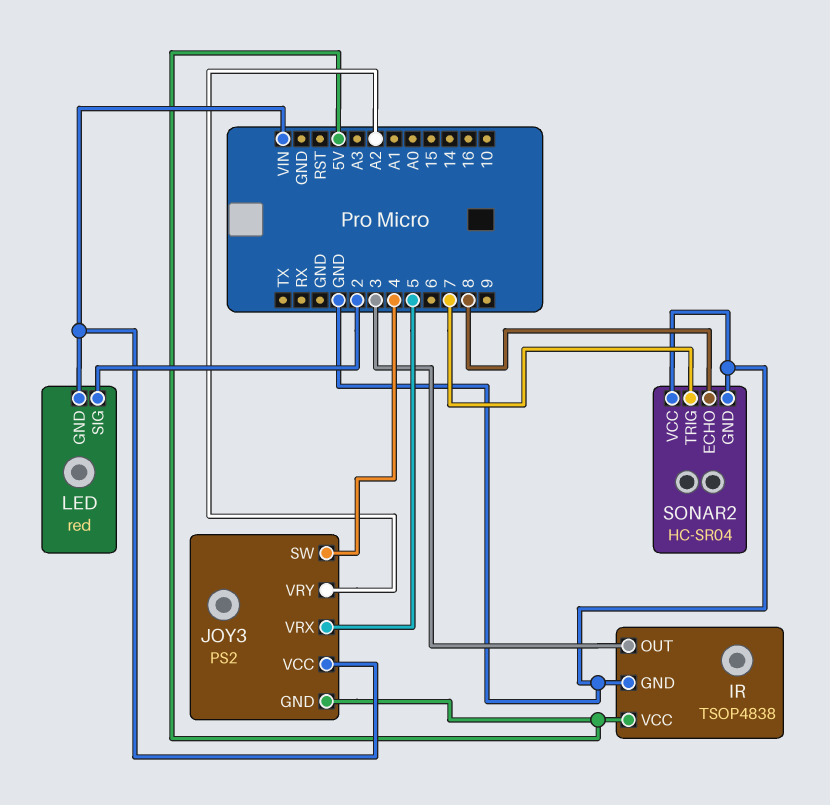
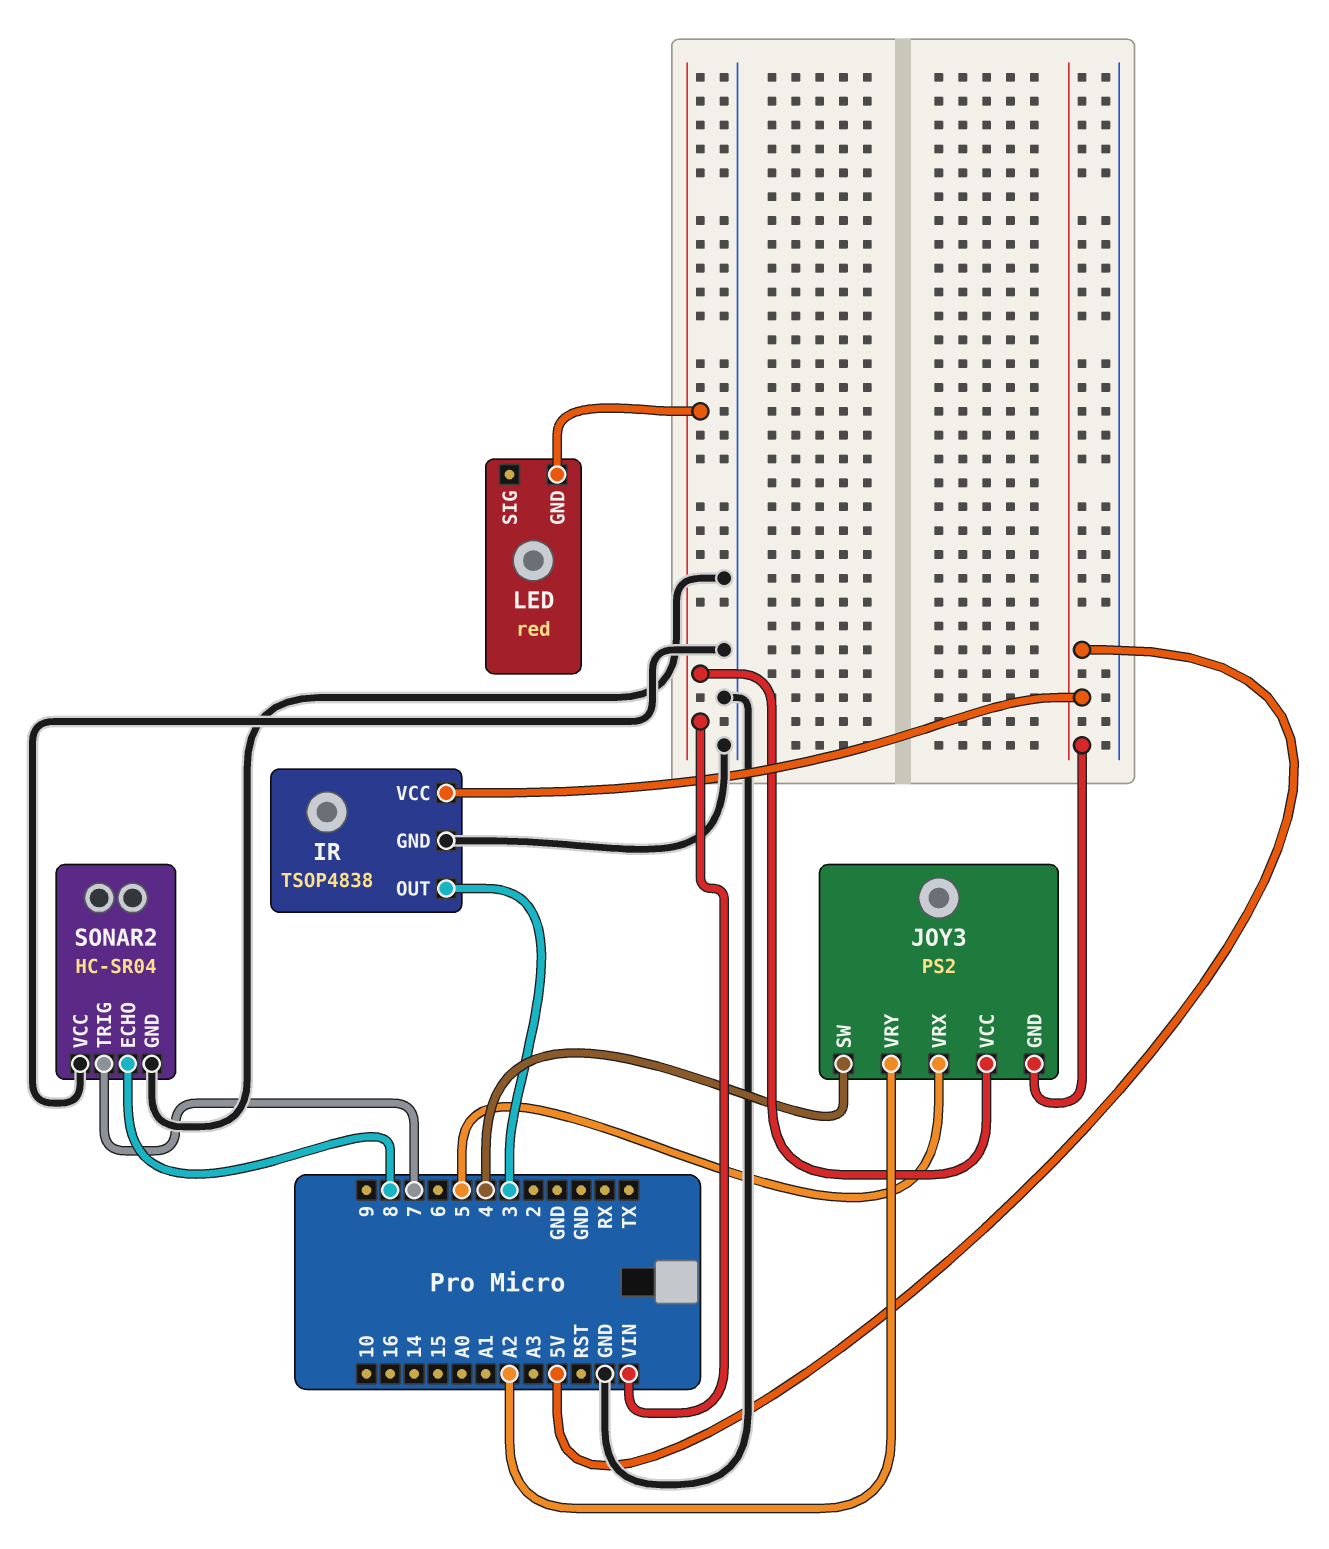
LED pin SIG: 2 -> none

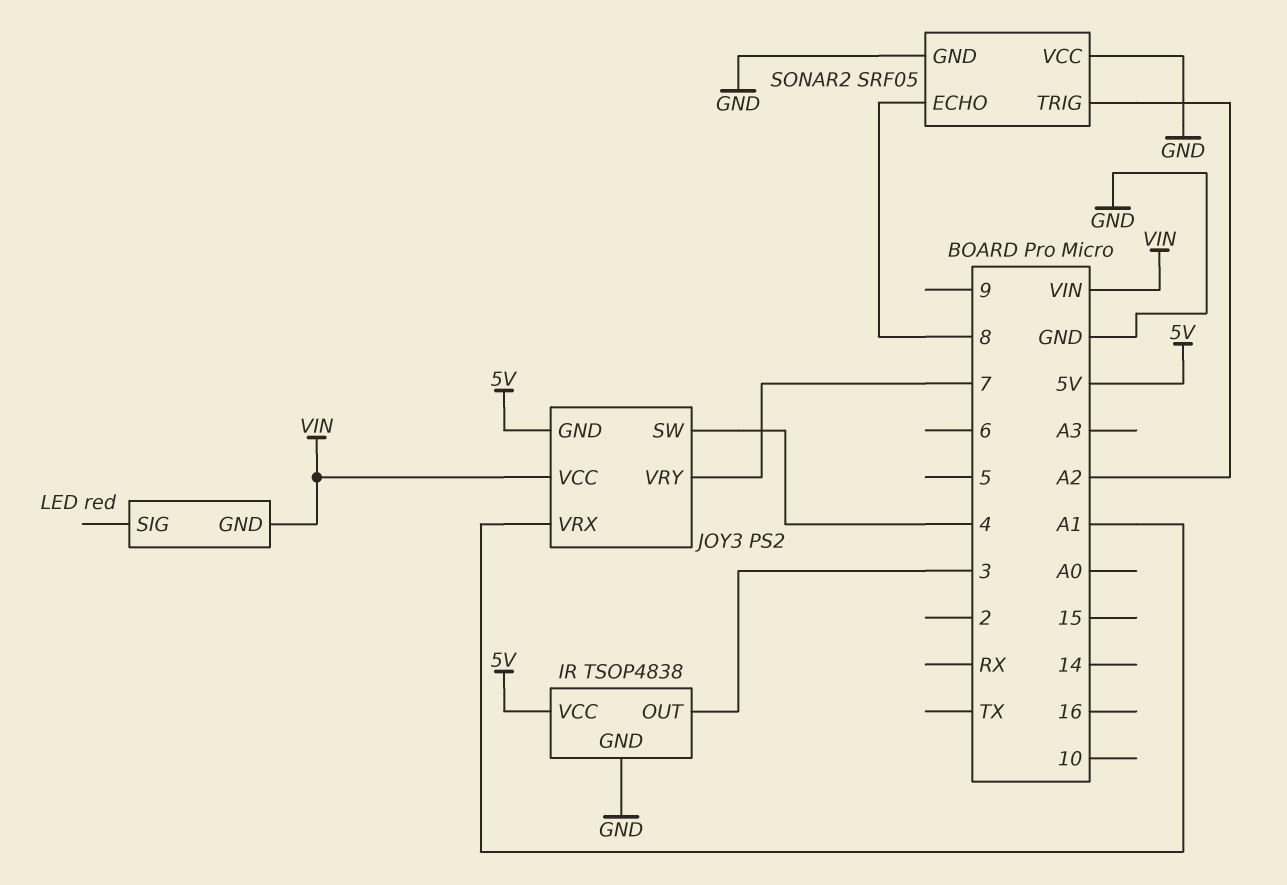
JOY3 pin VRX: 5 -> A1
JOY3 pin VRY: A2 -> 7
SONAR2: HC-SR04 -> SRF05
SONAR2 pin TRIG: 7 -> A2

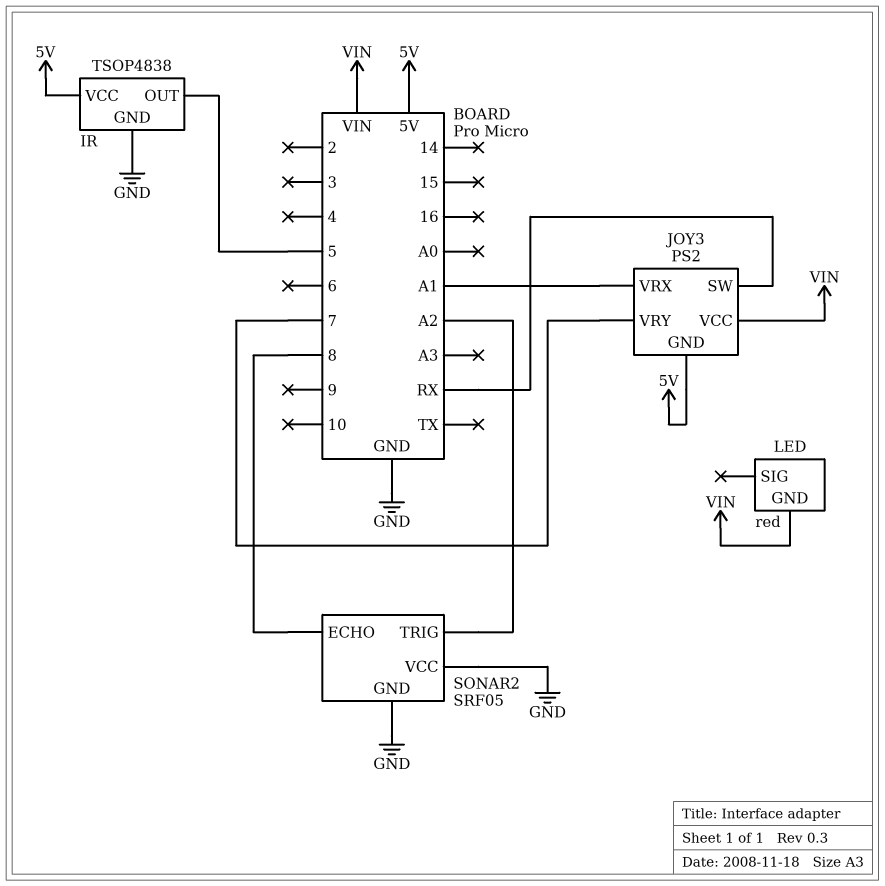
IR pin OUT: 3 -> 5
JOY3 pin SW: 4 -> RX

